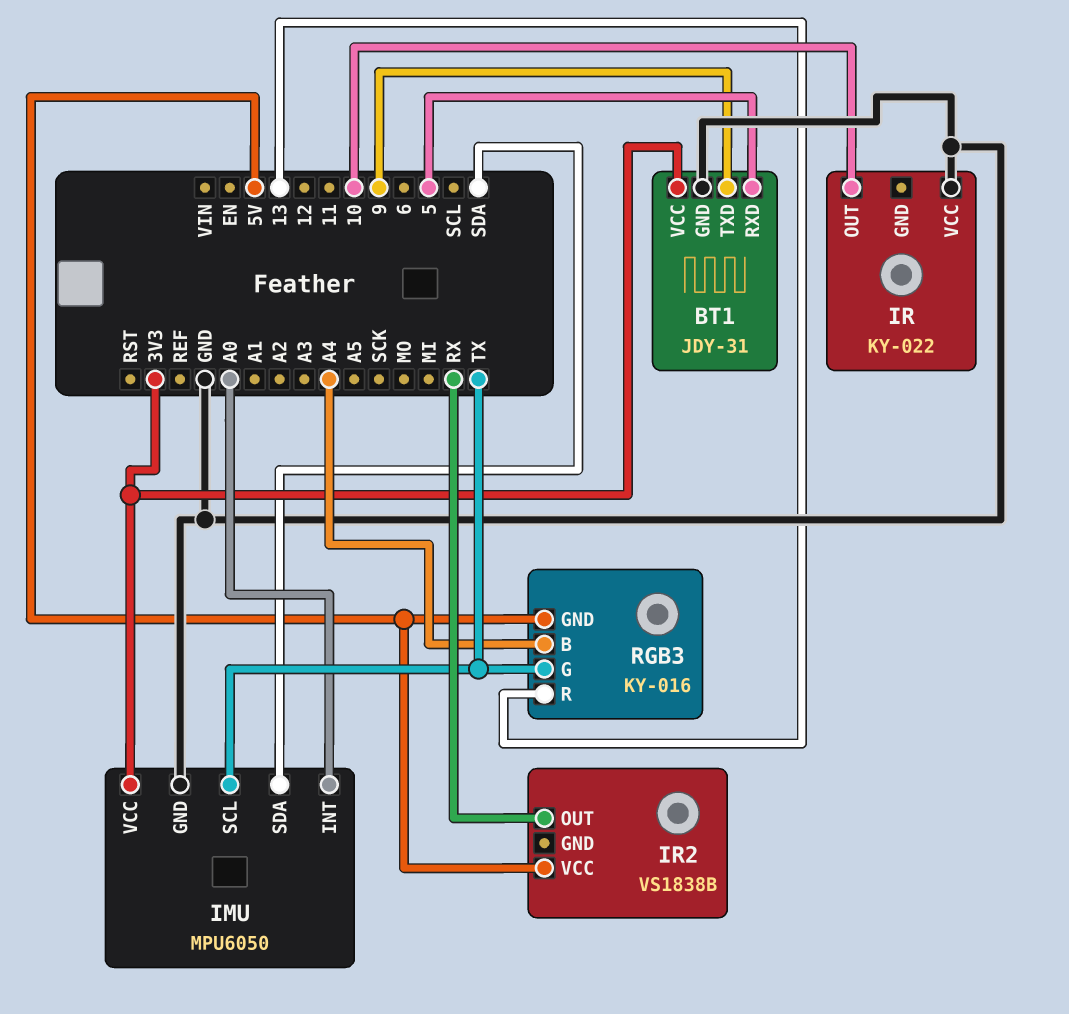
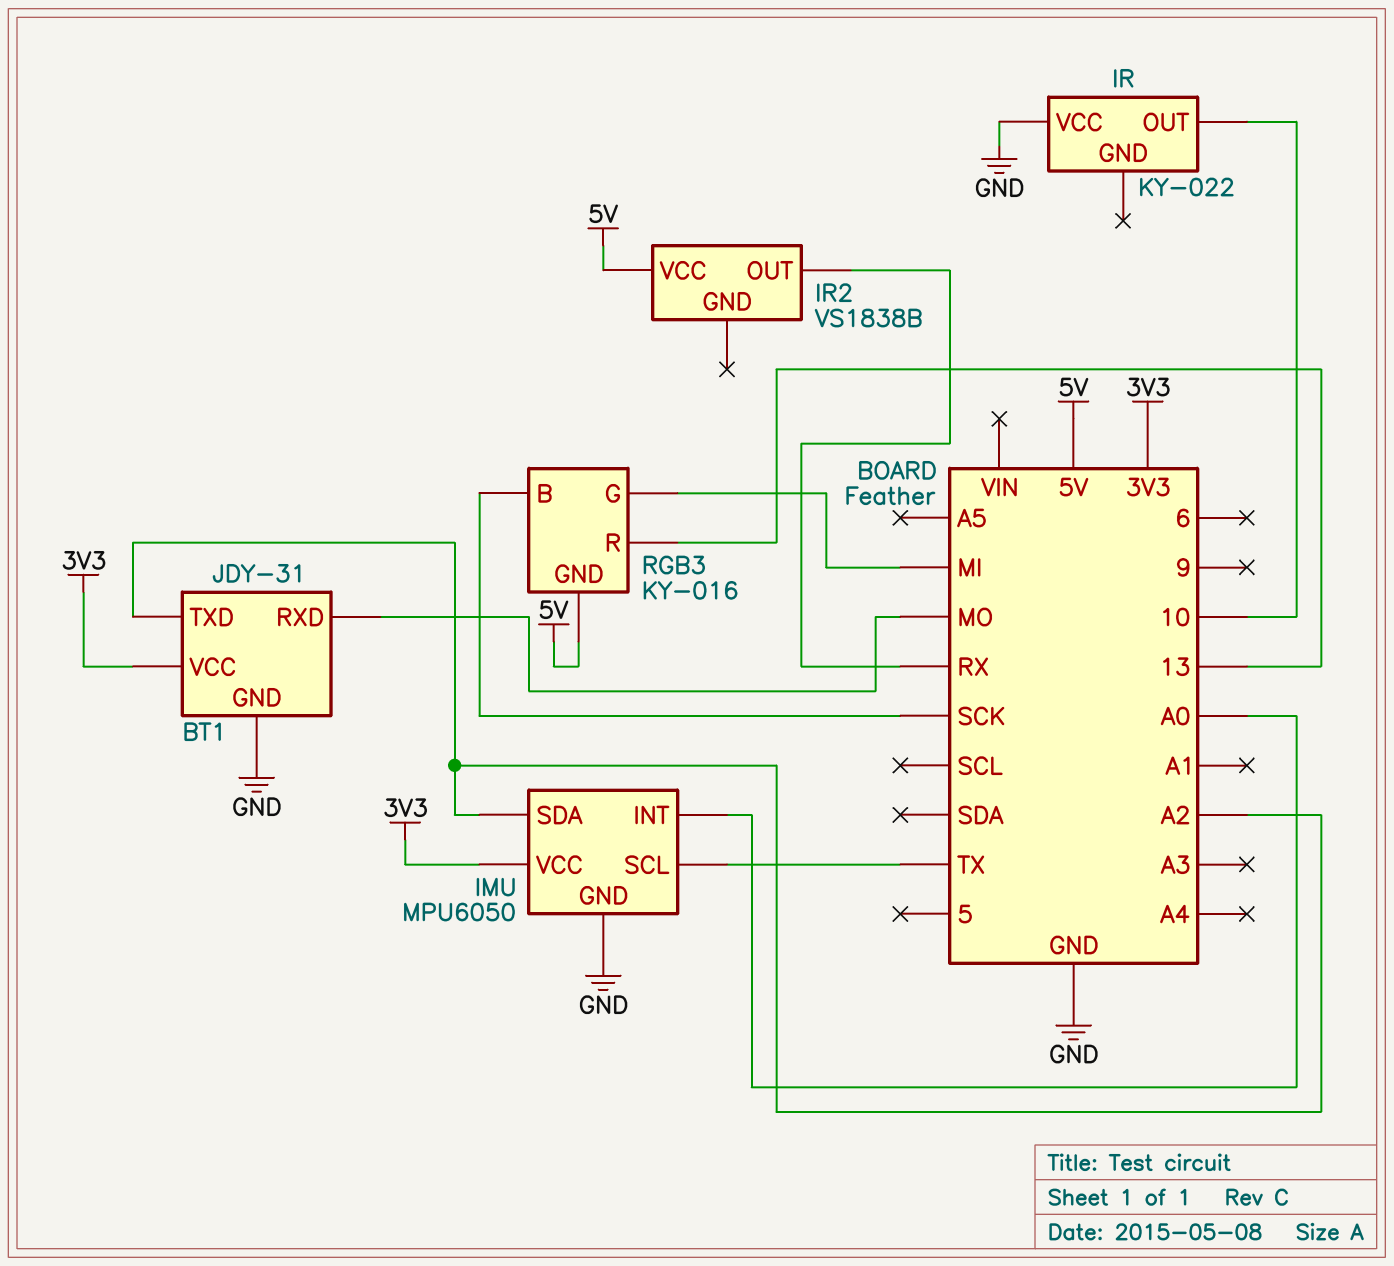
BT1 pin RXD: 5 -> MO
BT1 pin TXD: 9 -> A2
IMU pin SDA: SDA -> A2
RGB3 pin B: A4 -> SCK
RGB3 pin G: TX -> MI

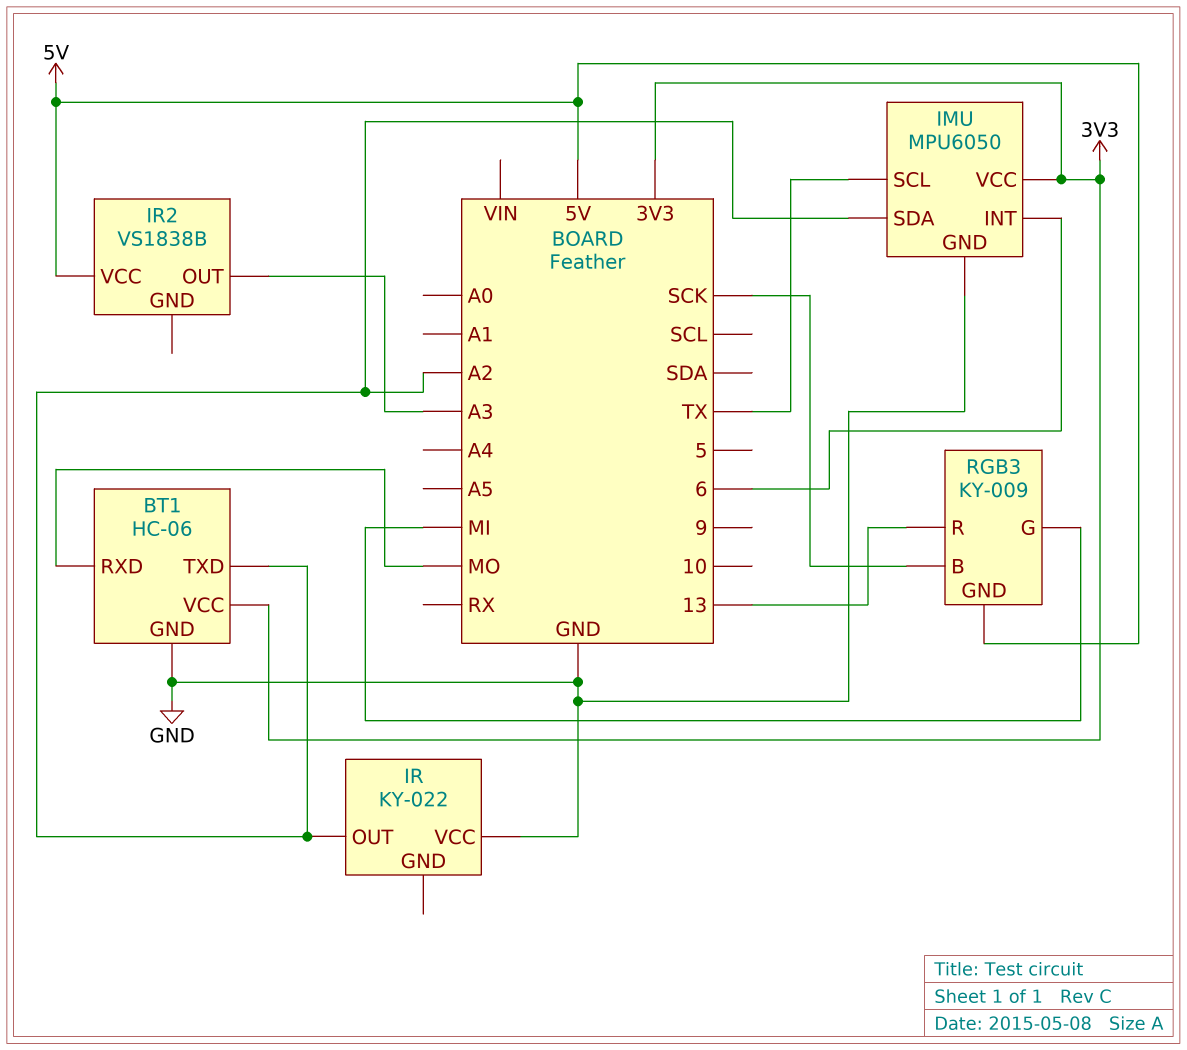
BT1: JDY-31 -> HC-06
IMU pin INT: A0 -> 6
IR pin OUT: 10 -> A2
IR2 pin OUT: RX -> A3
RGB3: KY-016 -> KY-009

